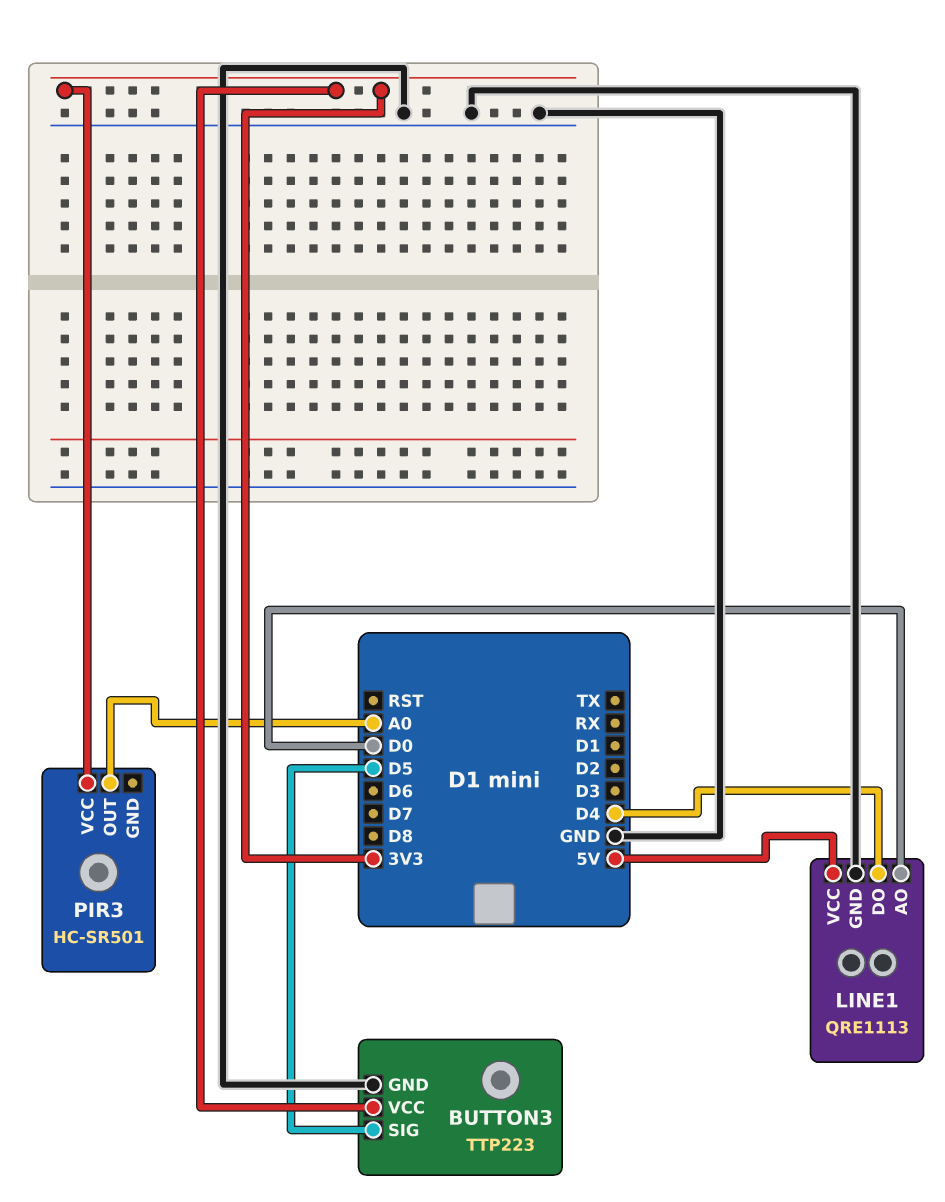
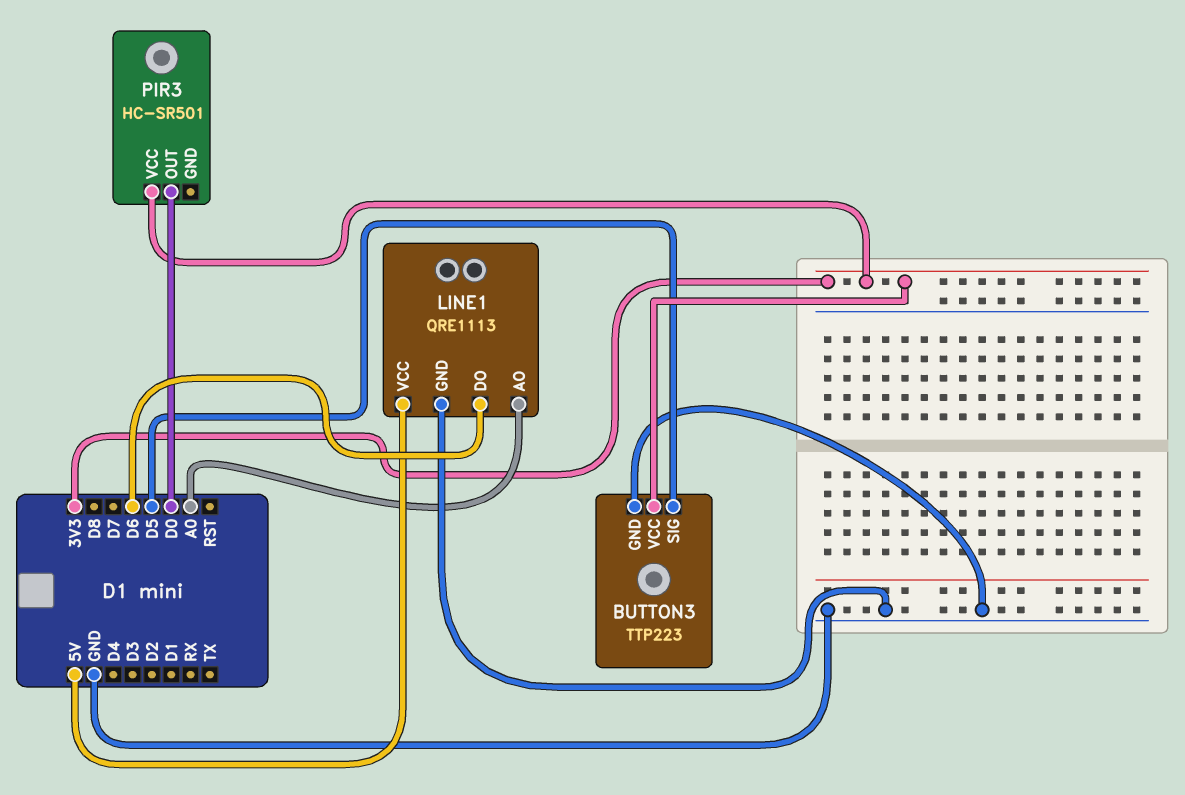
LINE1 pin AO: D0 -> A0
LINE1 pin DO: D4 -> D6
PIR3 pin OUT: A0 -> D0

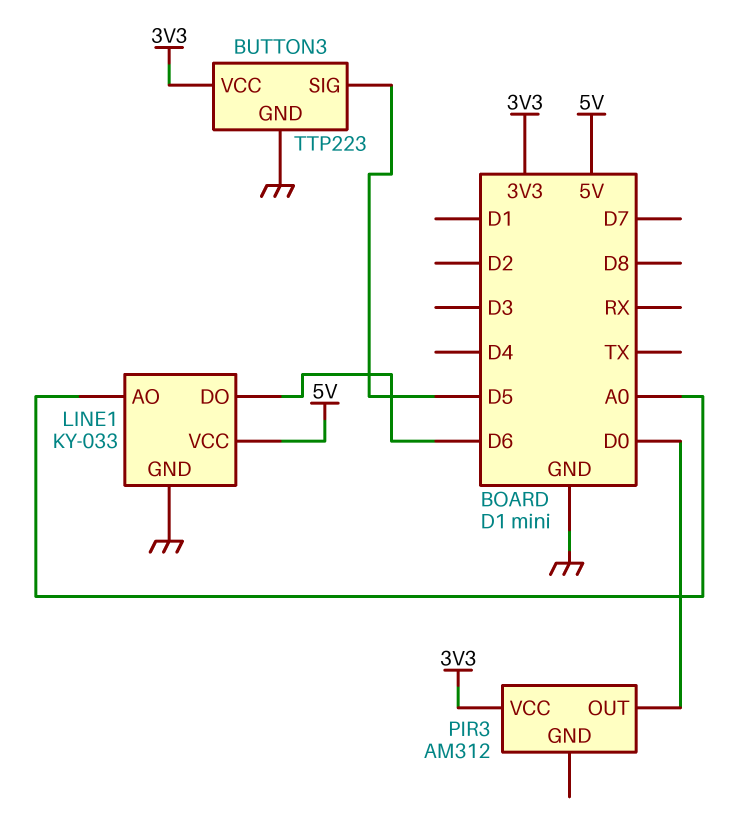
LINE1: QRE1113 -> KY-033
PIR3: HC-SR501 -> AM312

